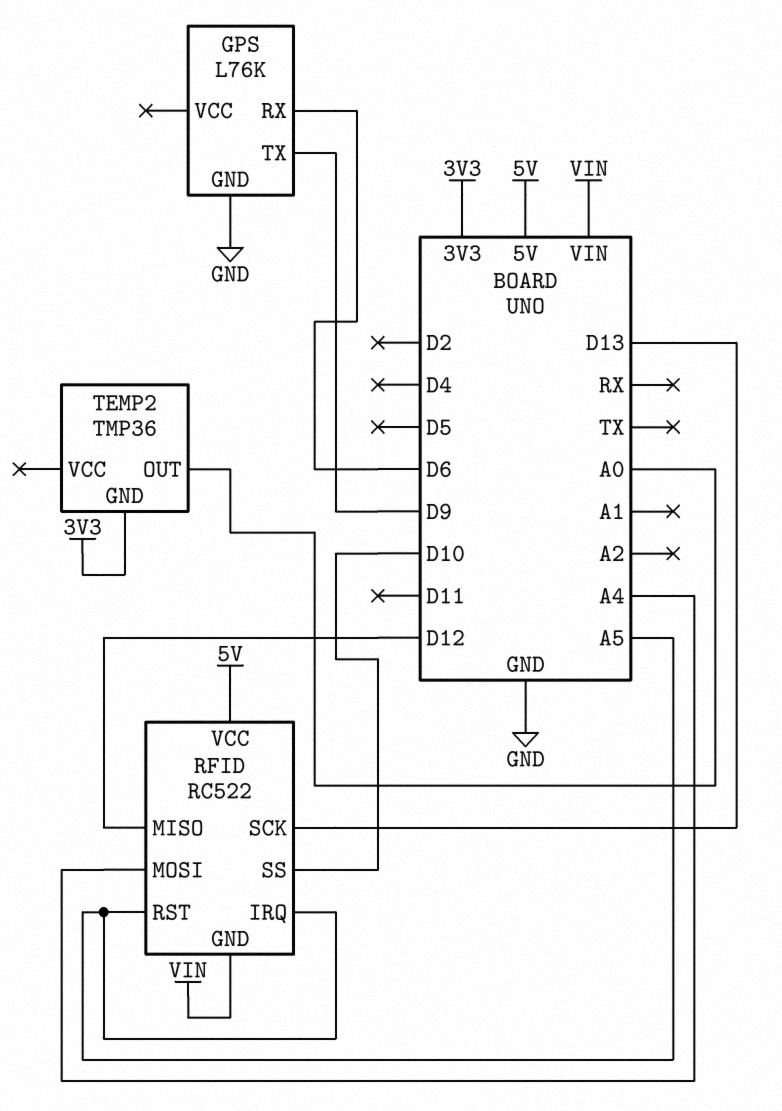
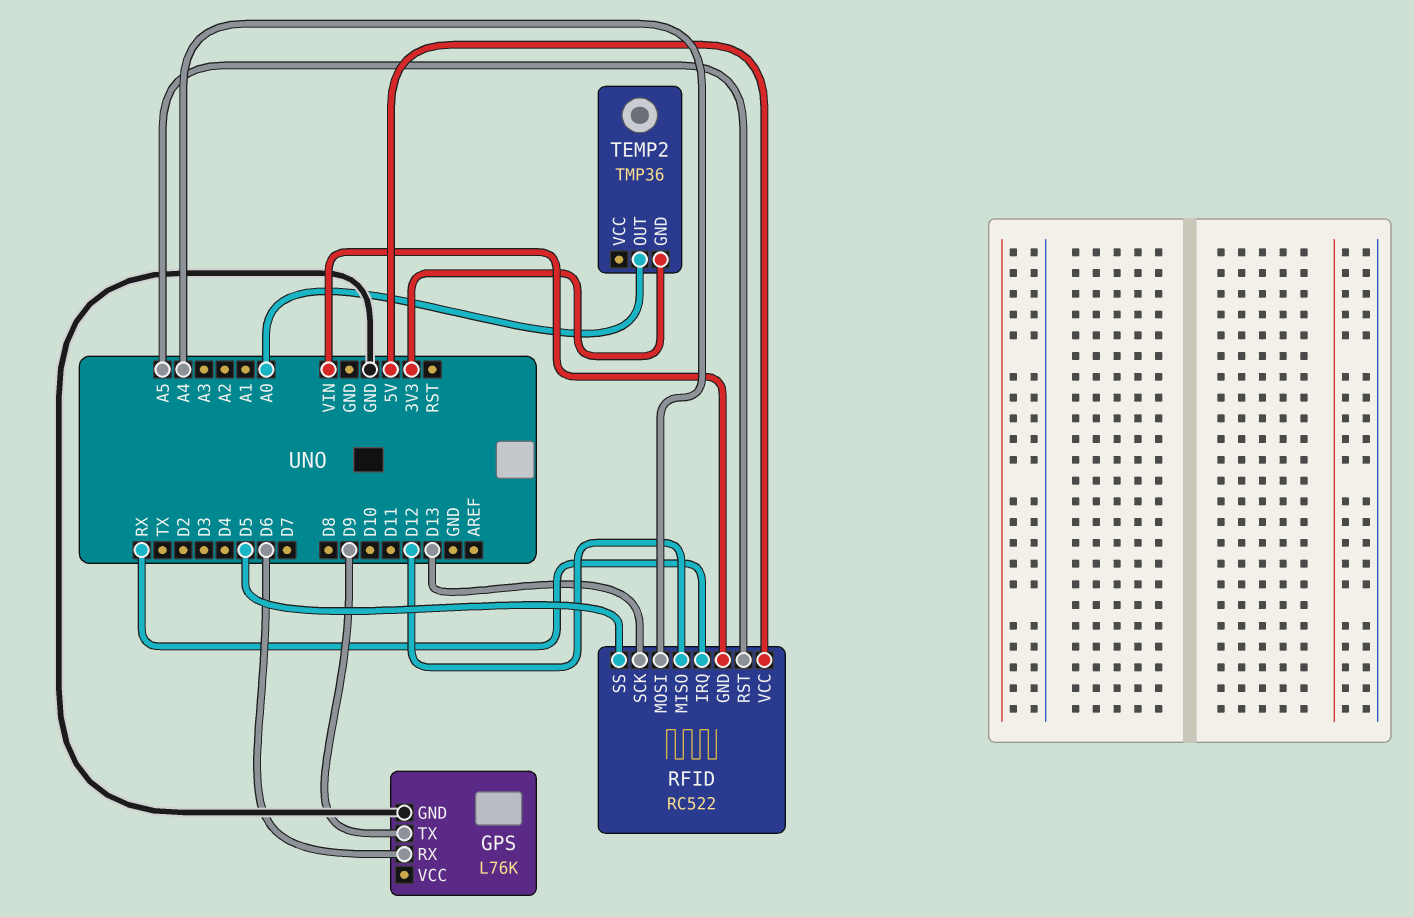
RFID pin IRQ: A5 -> RX
RFID pin SS: D10 -> D5

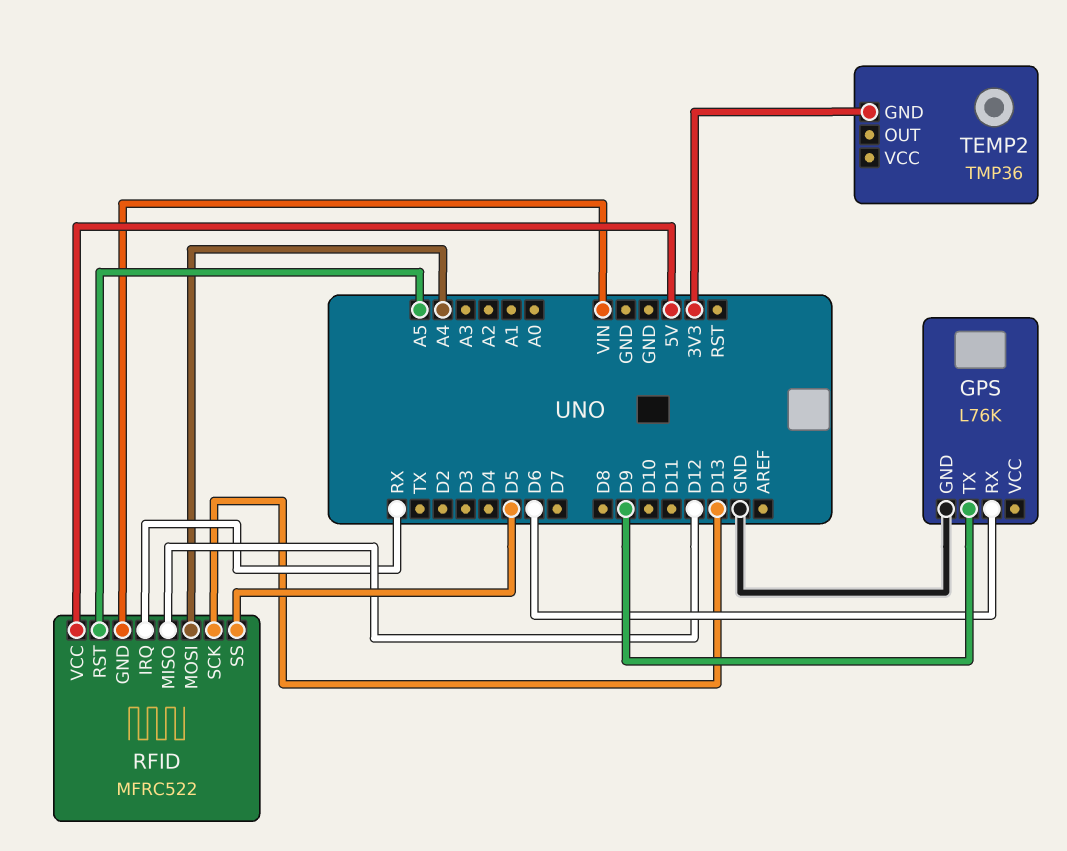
RFID: RC522 -> MFRC522
TEMP2 pin OUT: A0 -> none

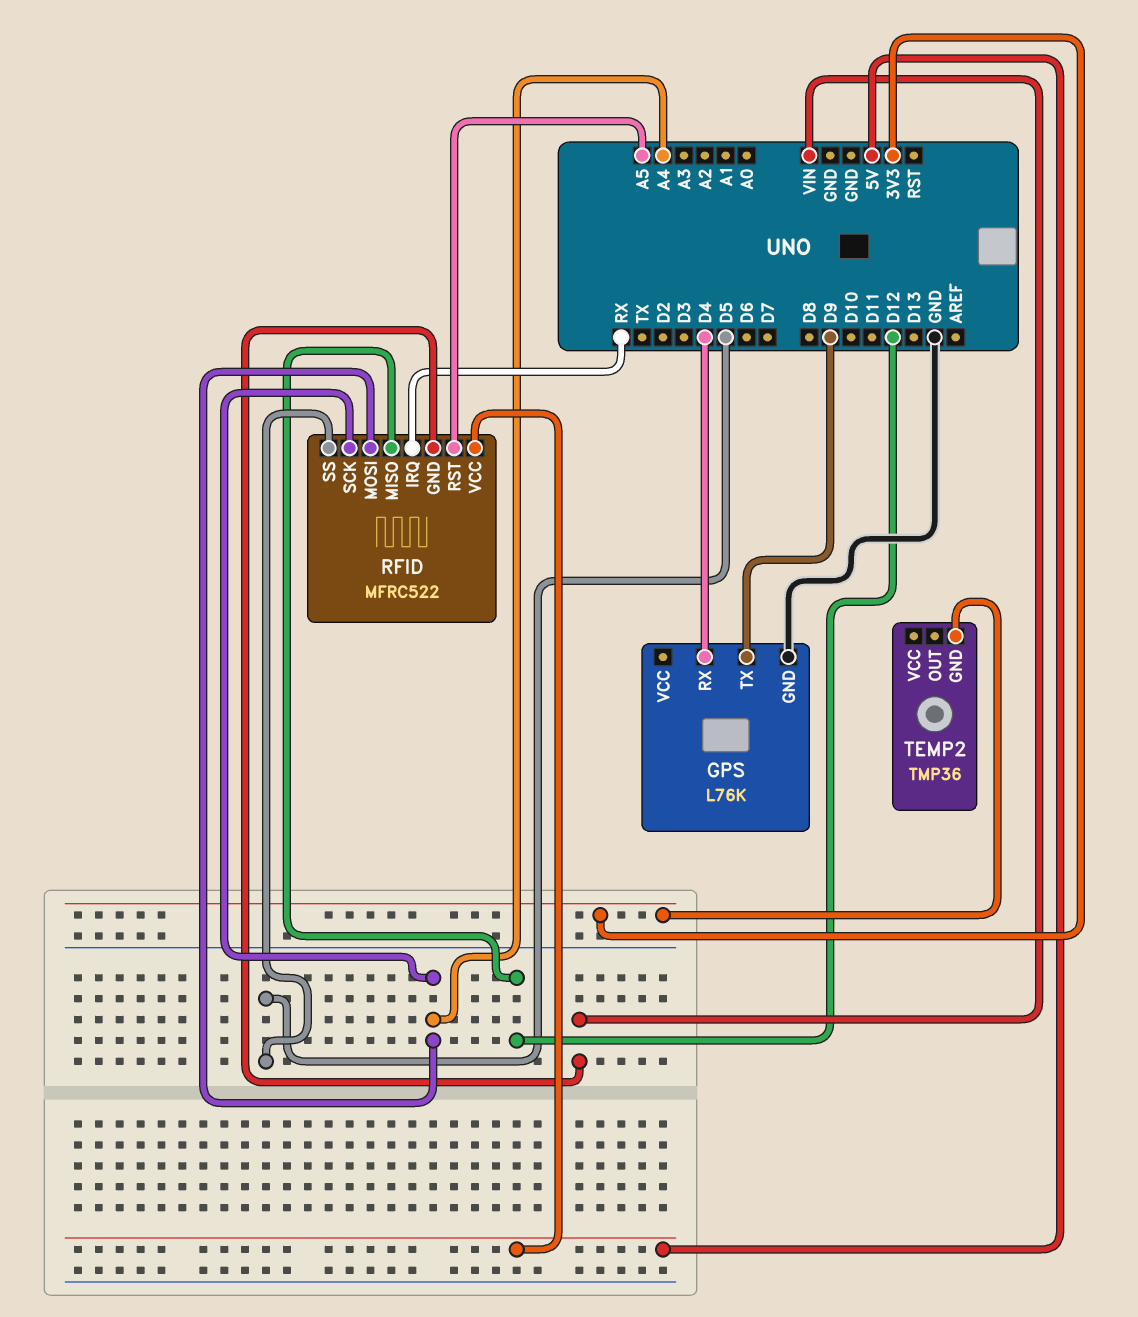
GPS pin RX: D6 -> D4
RFID pin SCK: D13 -> A4

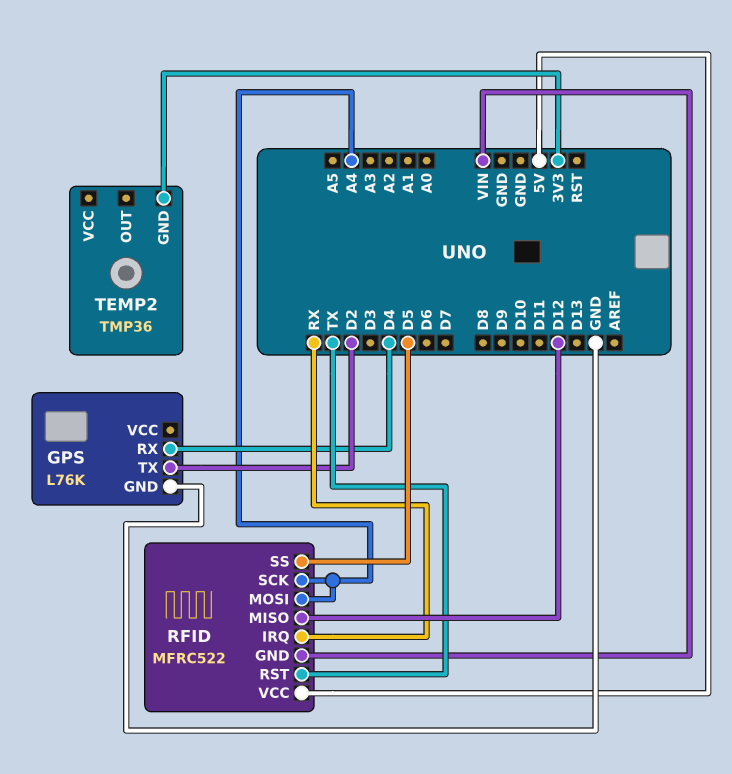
GPS pin TX: D9 -> D2
RFID pin RST: A5 -> TX

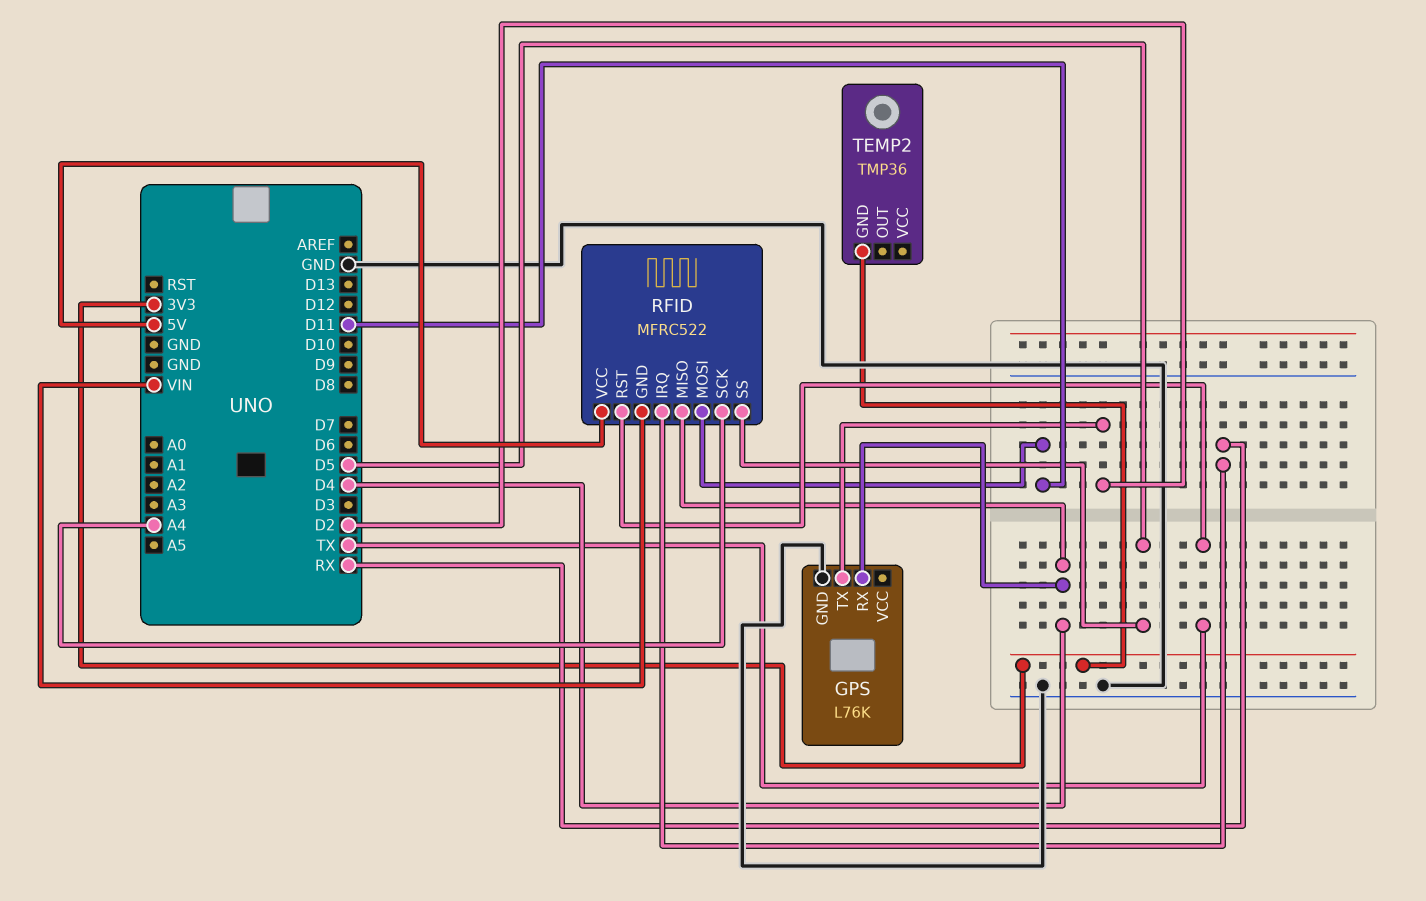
RFID pin MISO: D12 -> D4
RFID pin MOSI: A4 -> D11

